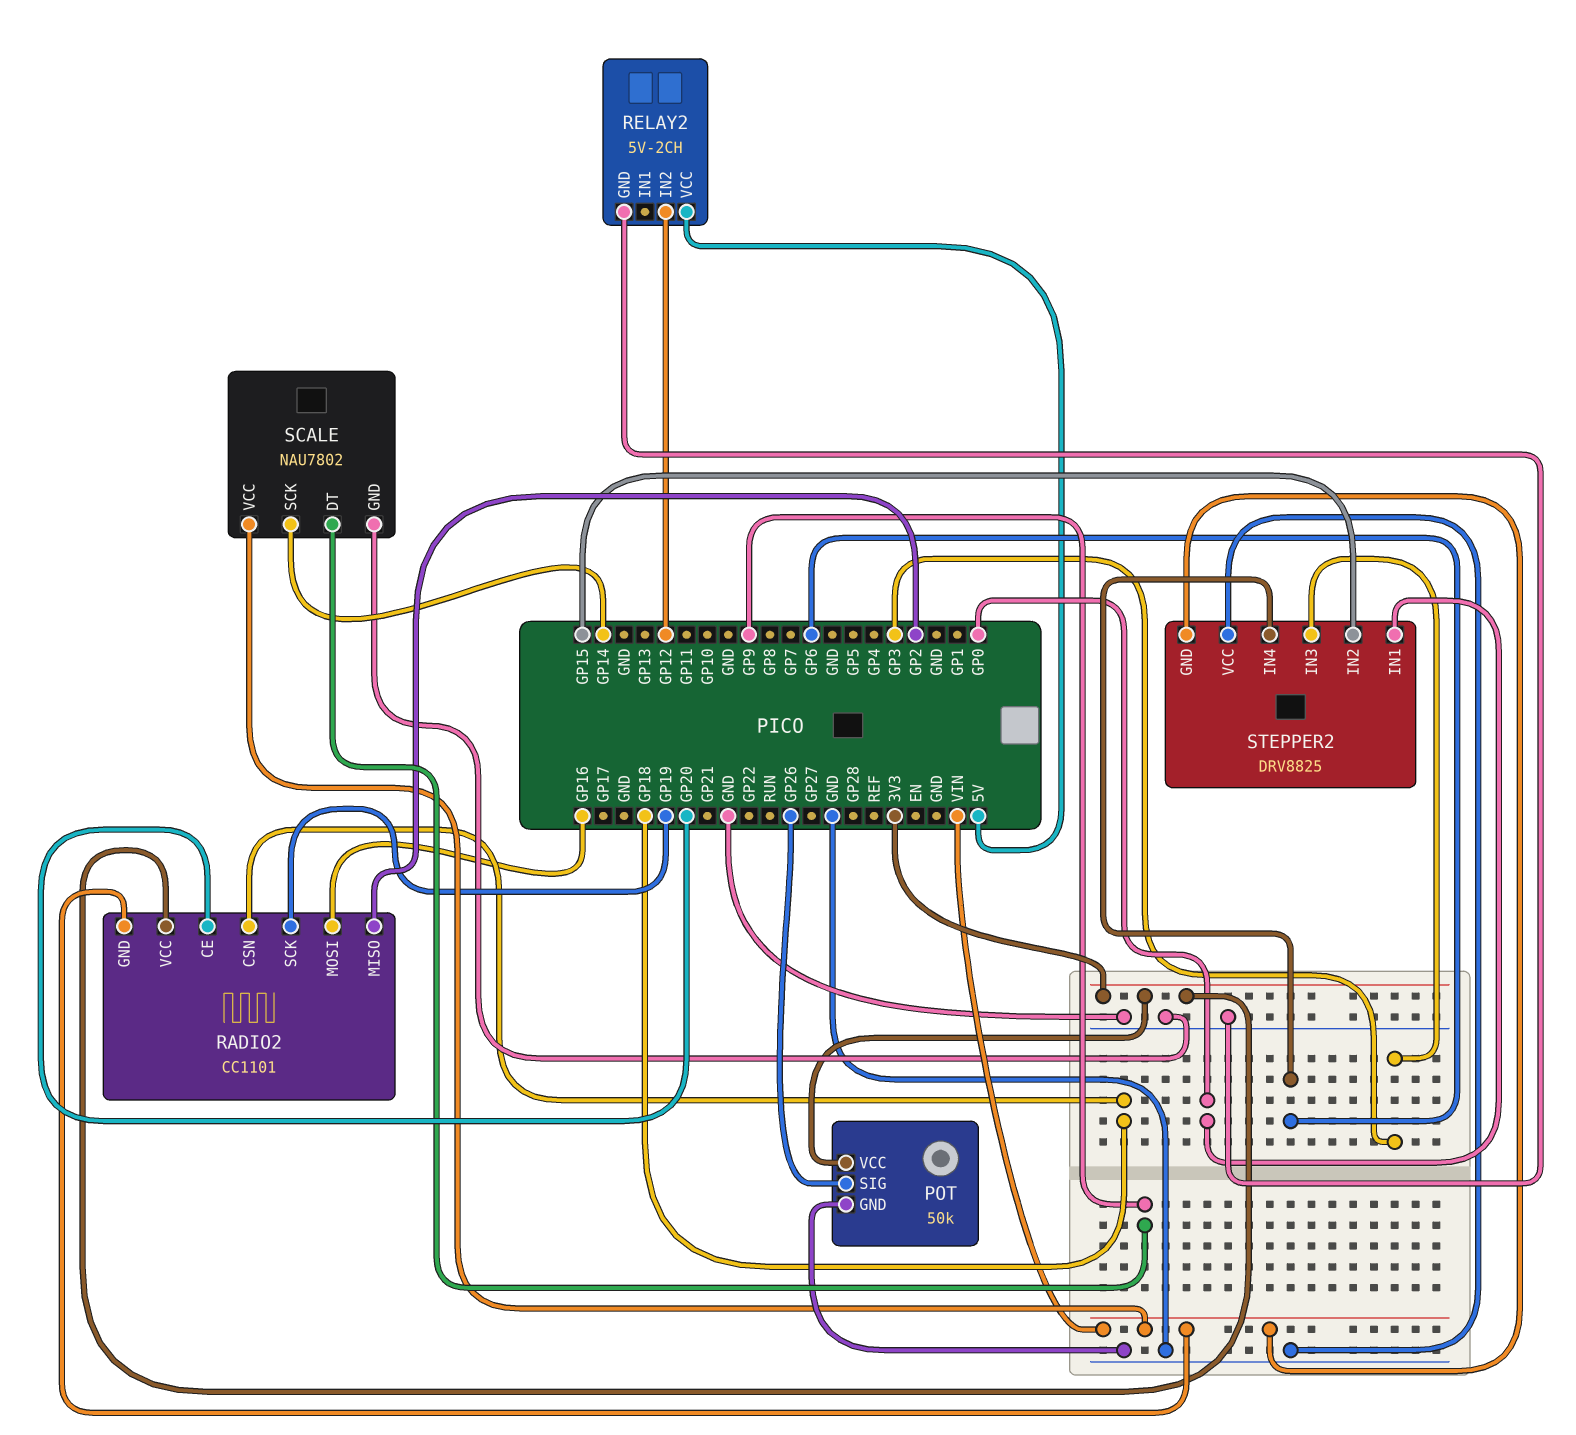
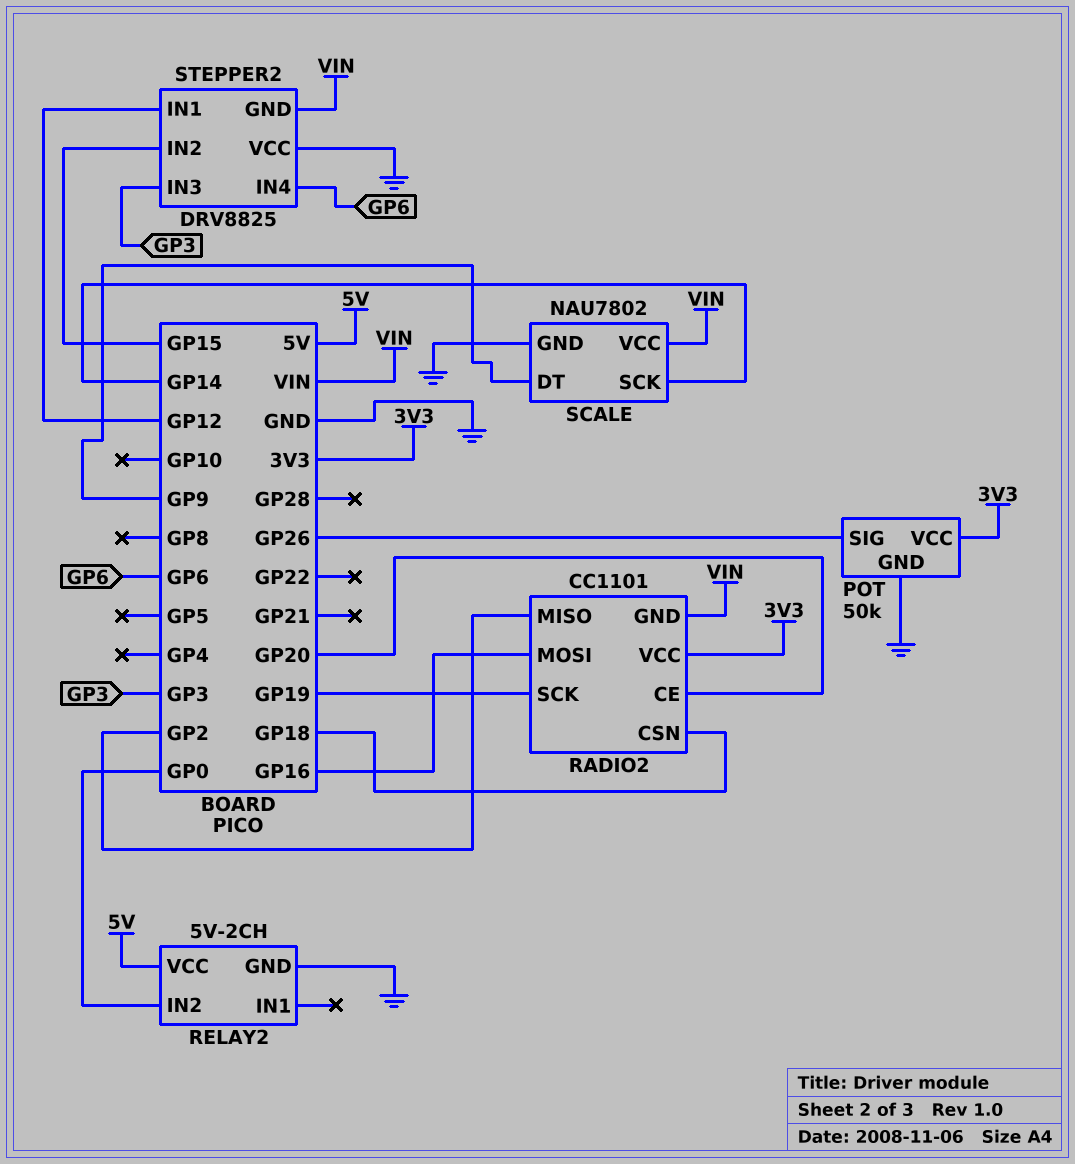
RELAY2 pin IN2: GP12 -> GP0
STEPPER2 pin IN1: GP0 -> GP12

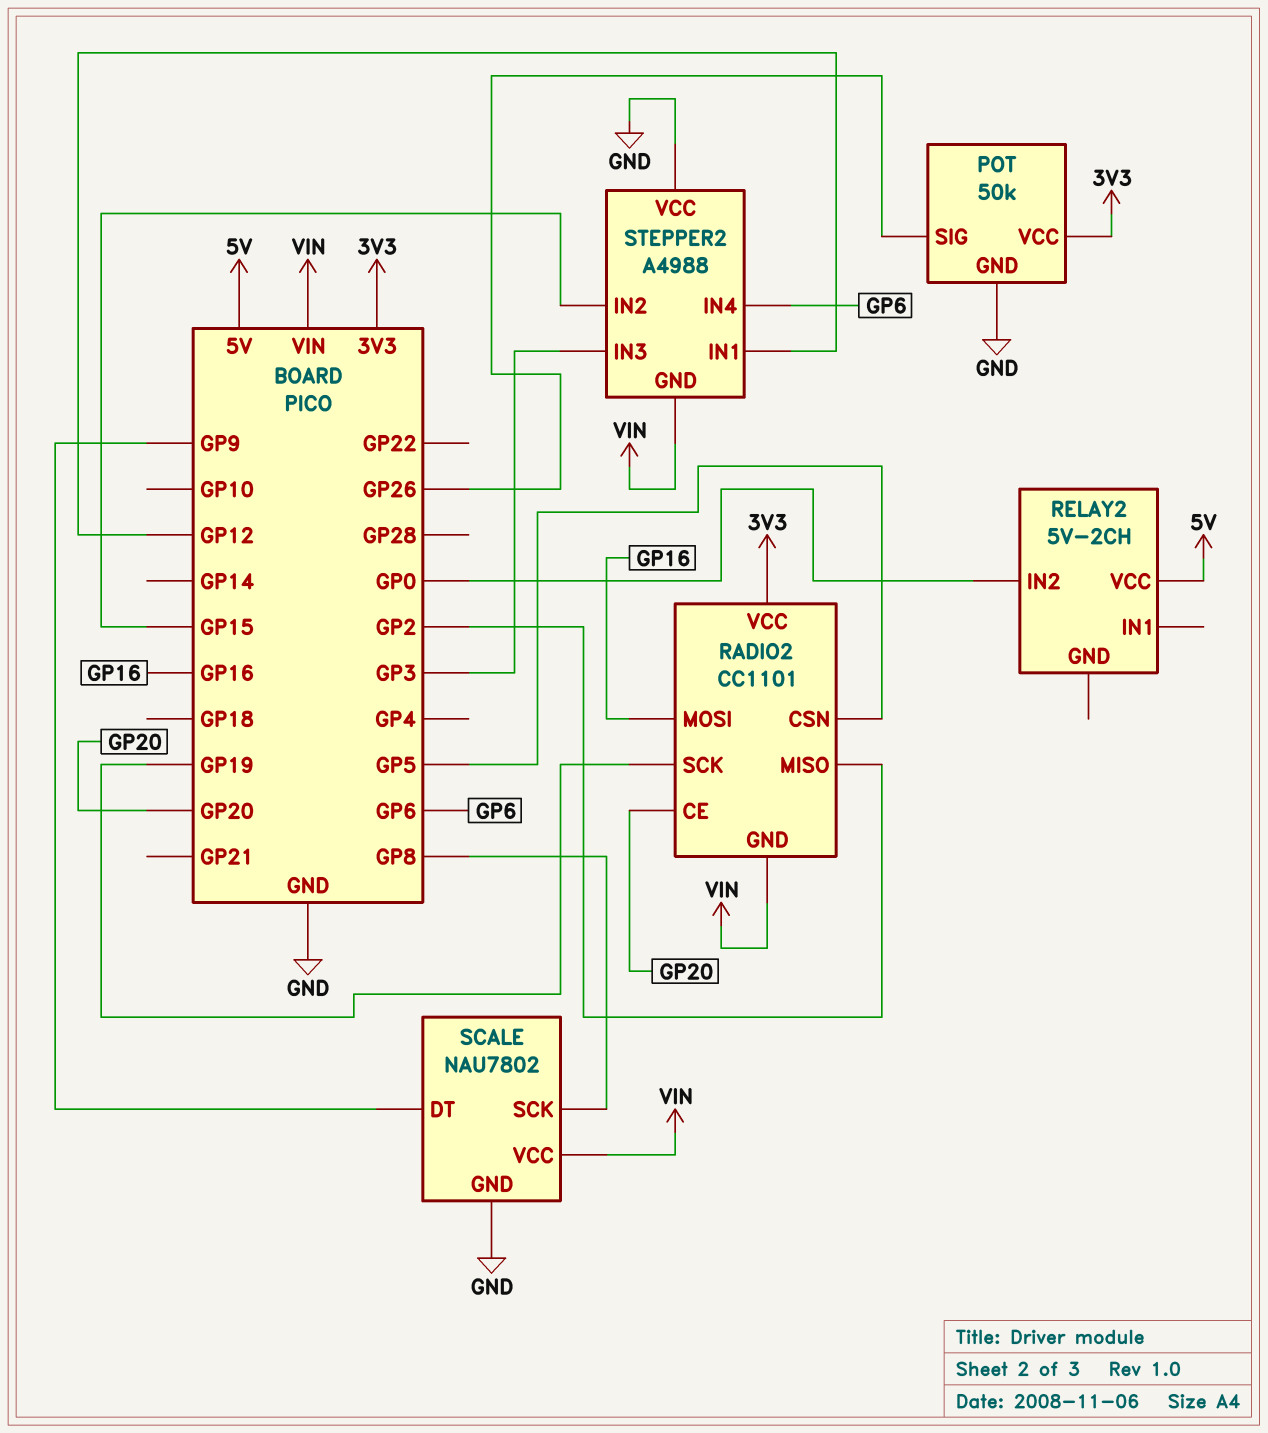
RADIO2 pin CSN: GP18 -> GP5
RELAY2 pin GND: GND -> none
SCALE pin SCK: GP14 -> GP8
STEPPER2: DRV8825 -> A4988

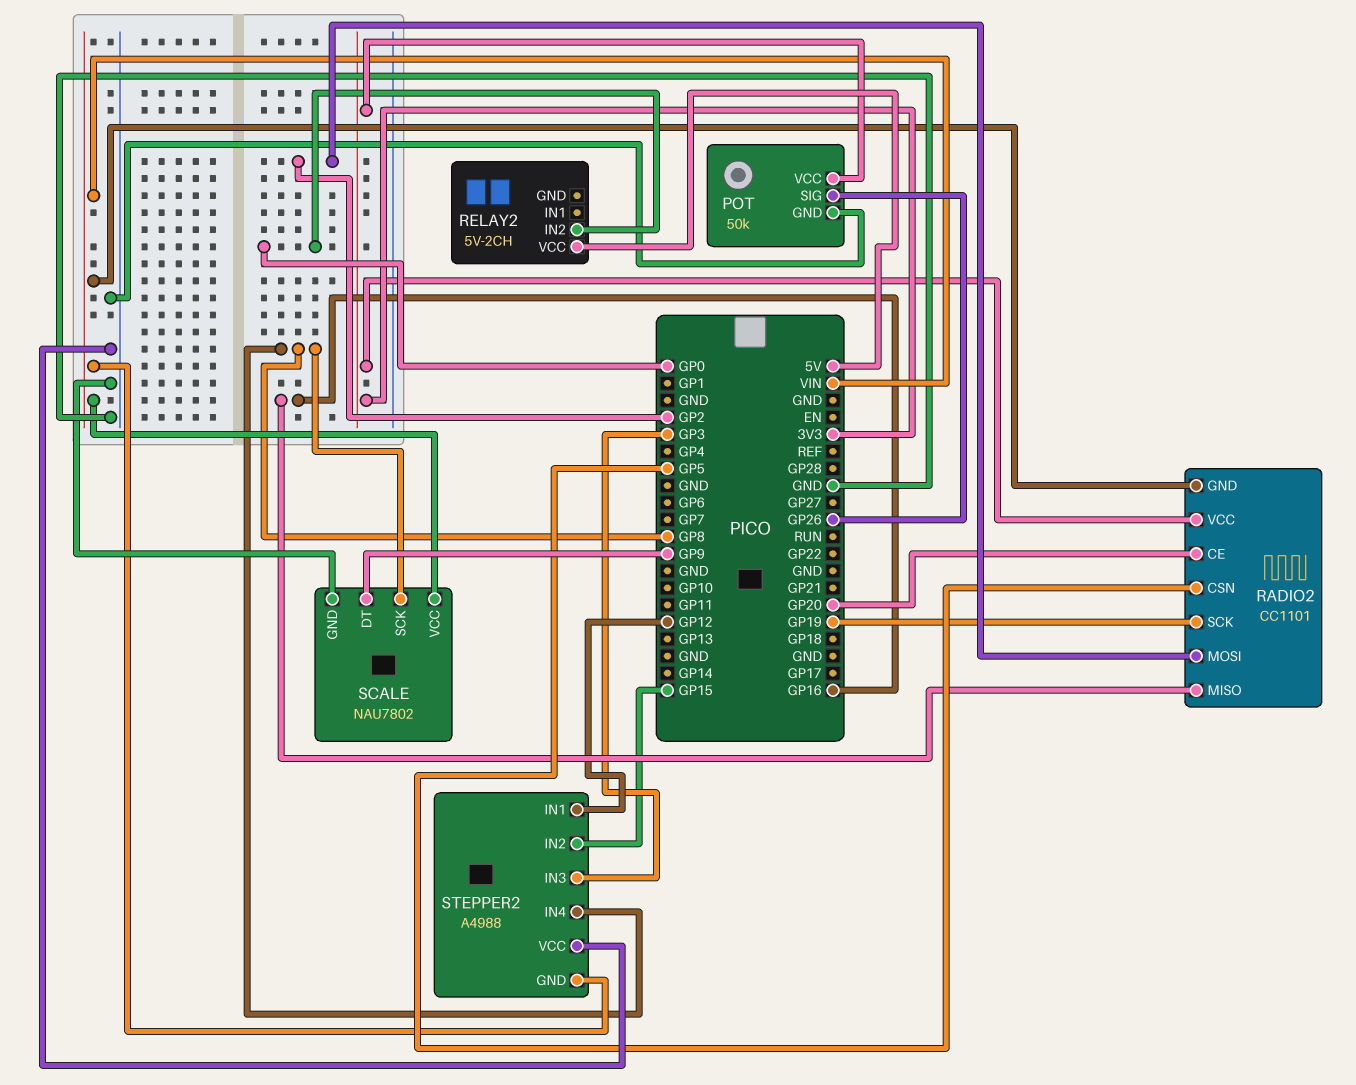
RADIO2 pin MISO: GP2 -> GP16
RADIO2 pin MOSI: GP16 -> GP2
STEPPER2 pin IN4: GP6 -> GP8

